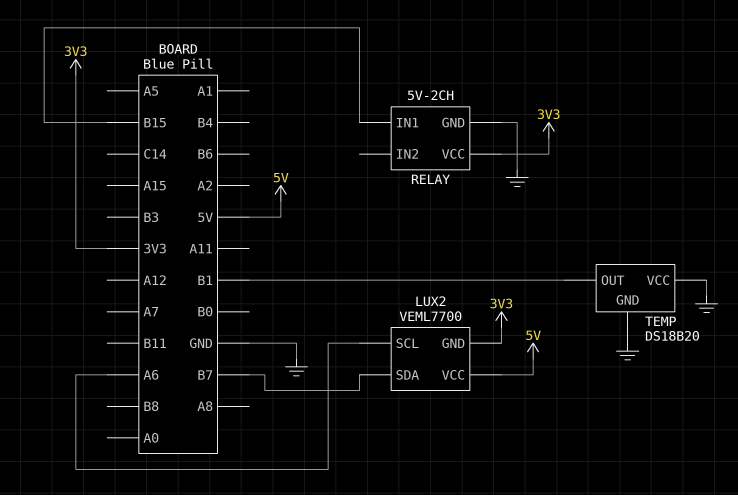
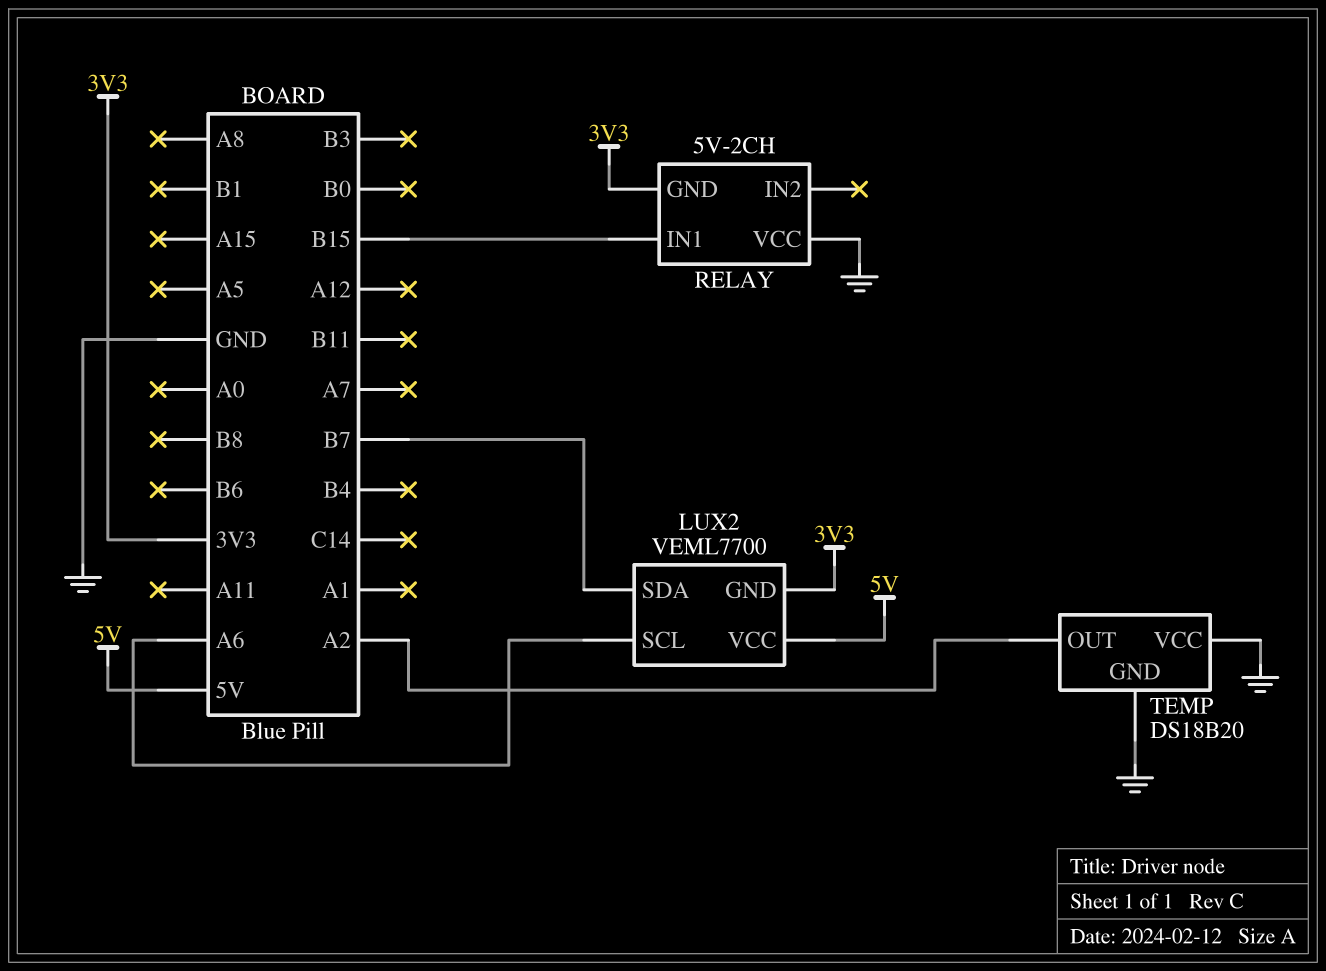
RELAY pin GND: GND -> 3V3
RELAY pin VCC: 3V3 -> GND
TEMP pin OUT: B1 -> A2

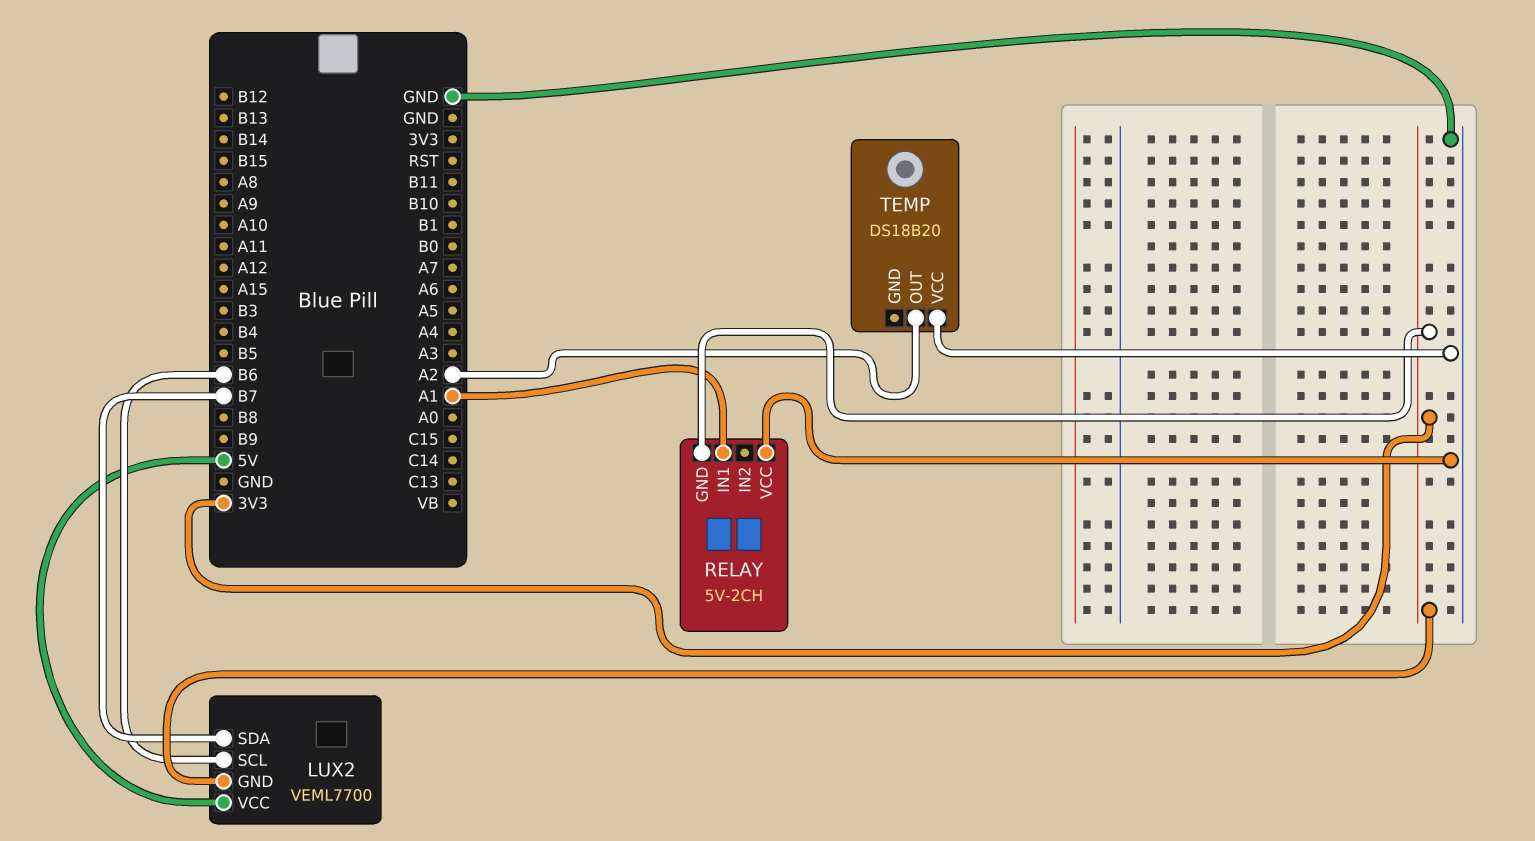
LUX2 pin SCL: A6 -> B6
RELAY pin IN1: B15 -> A1
TEMP pin GND: GND -> none

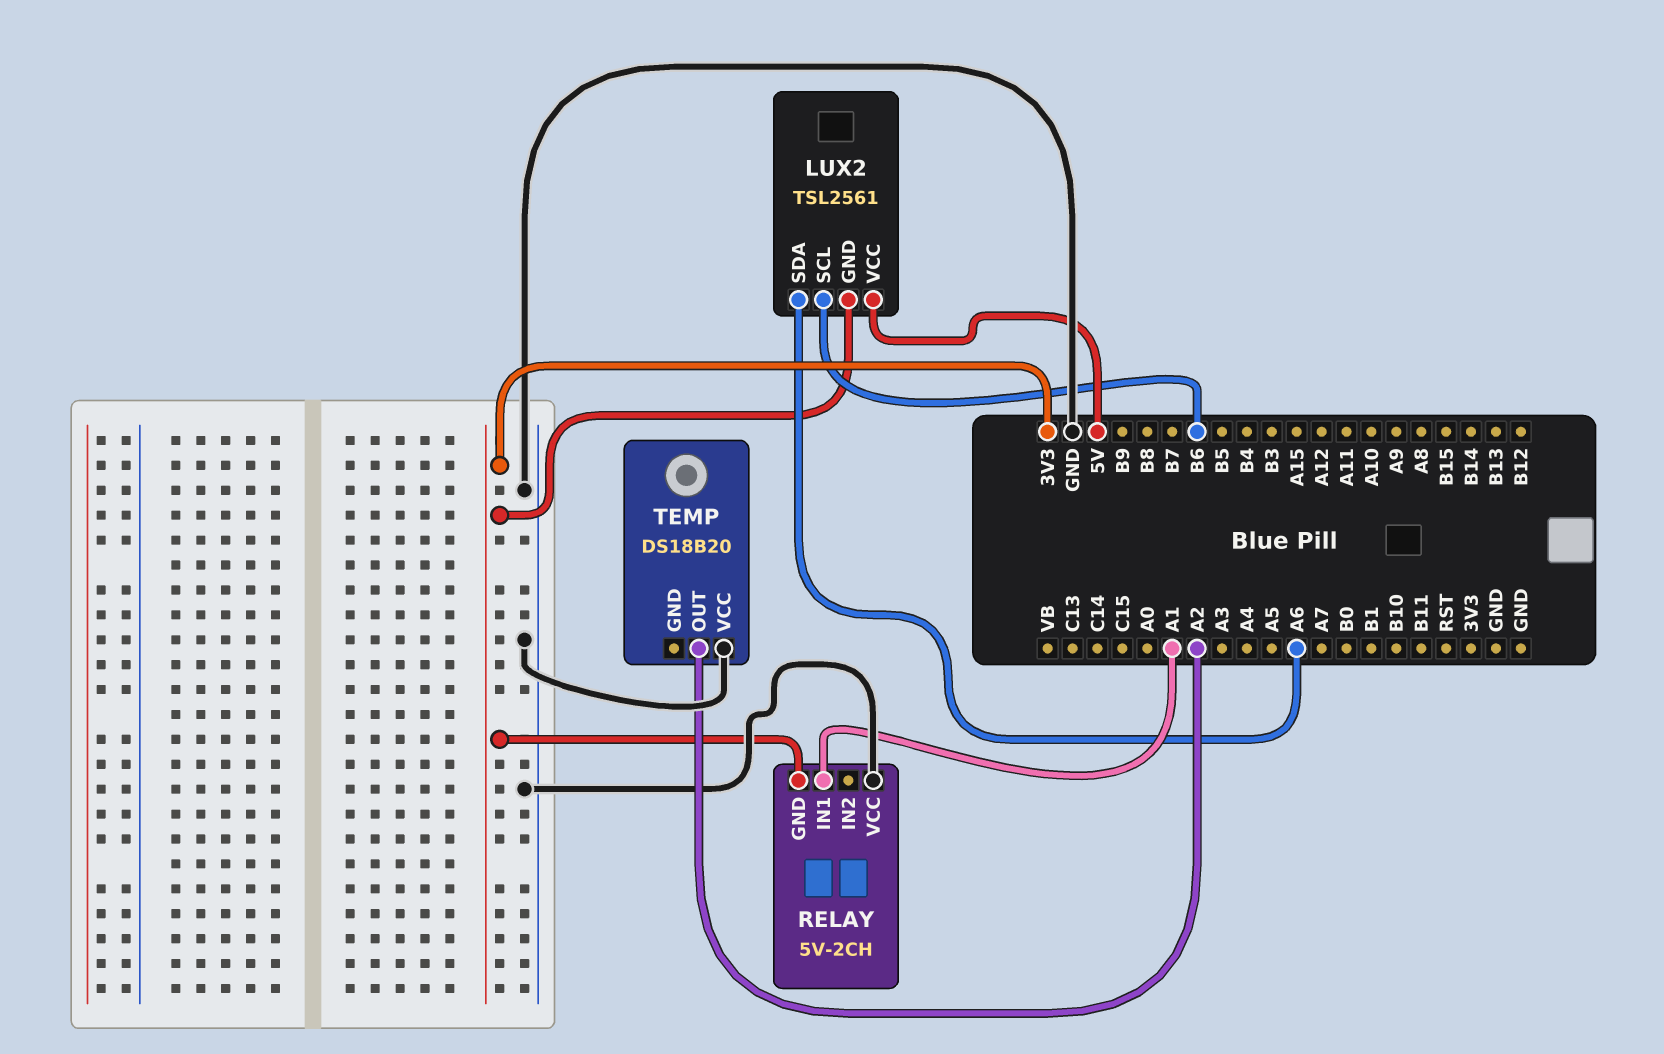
LUX2: VEML7700 -> TSL2561
LUX2 pin SDA: B7 -> A6

